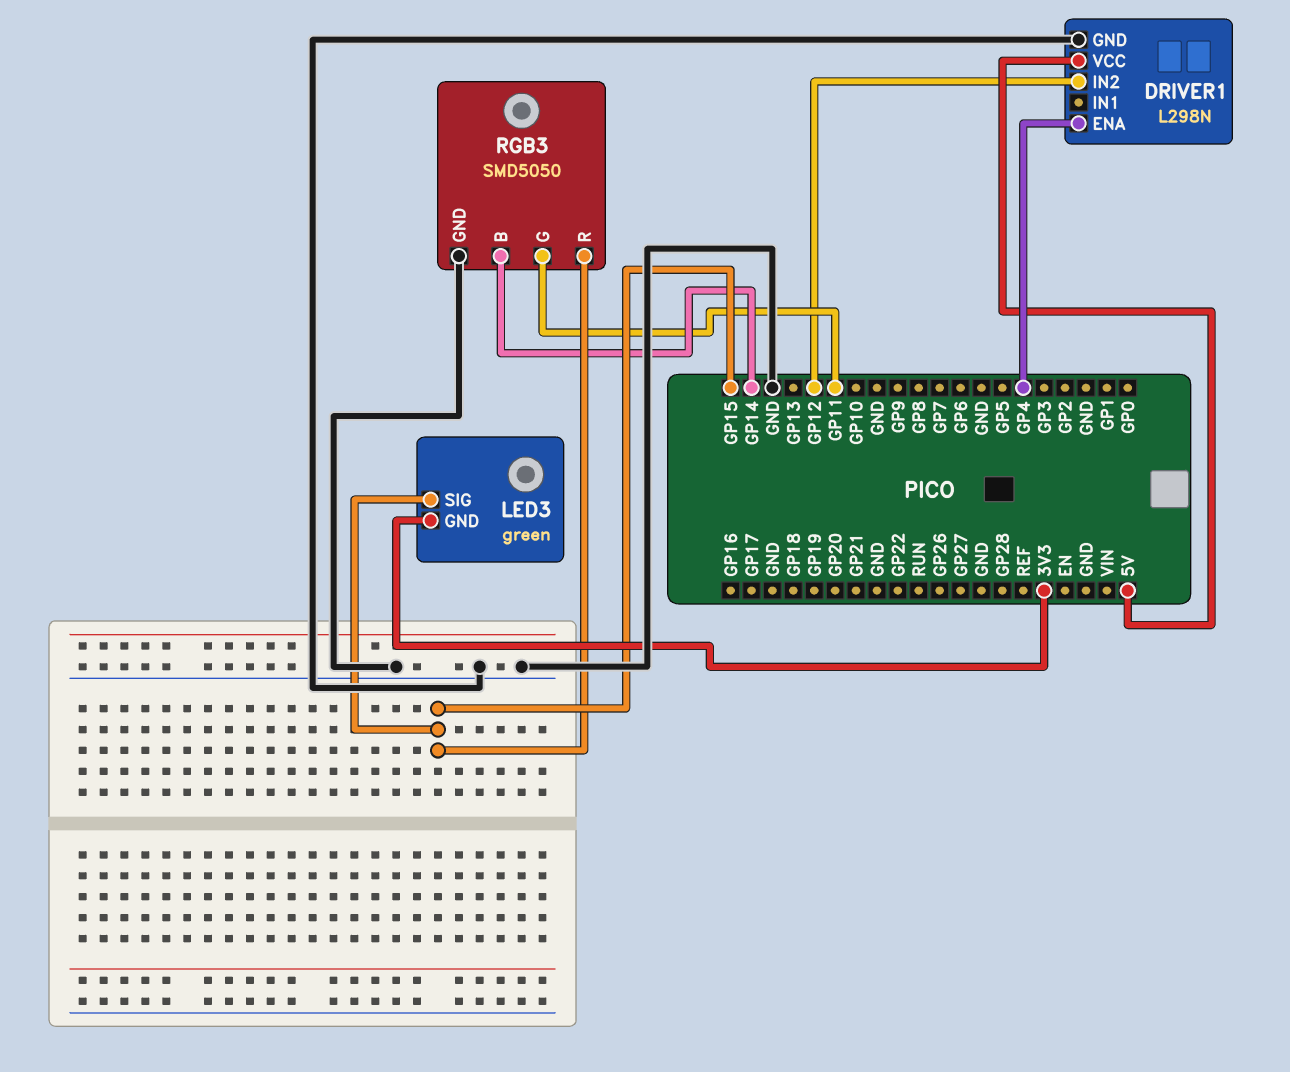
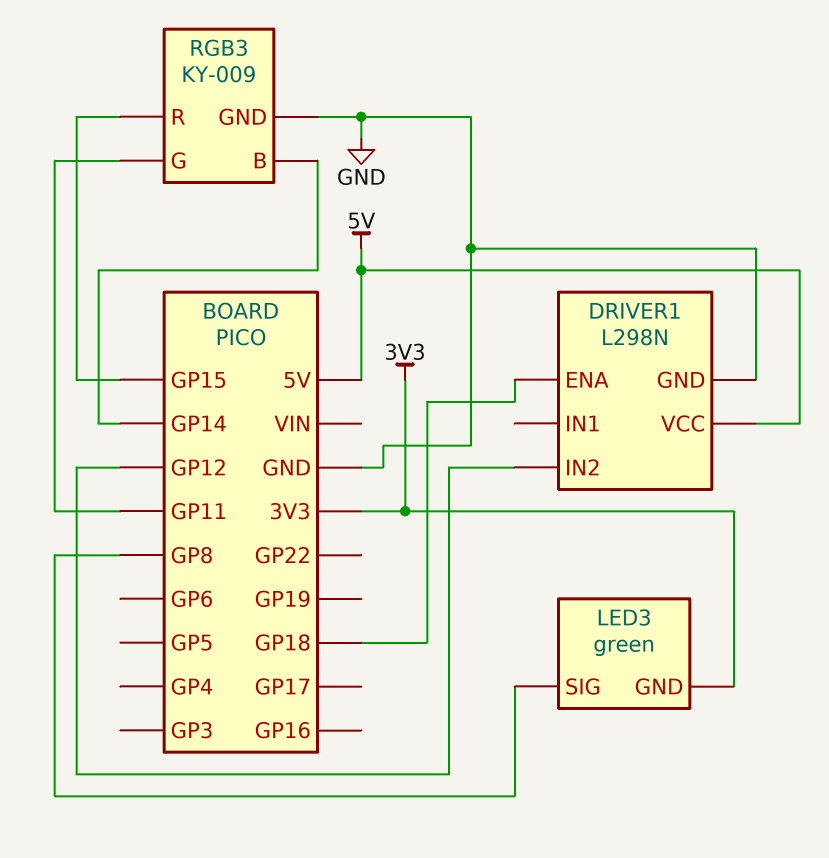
DRIVER1 pin ENA: GP4 -> GP18
LED3 pin SIG: GP15 -> GP8
RGB3: SMD5050 -> KY-009

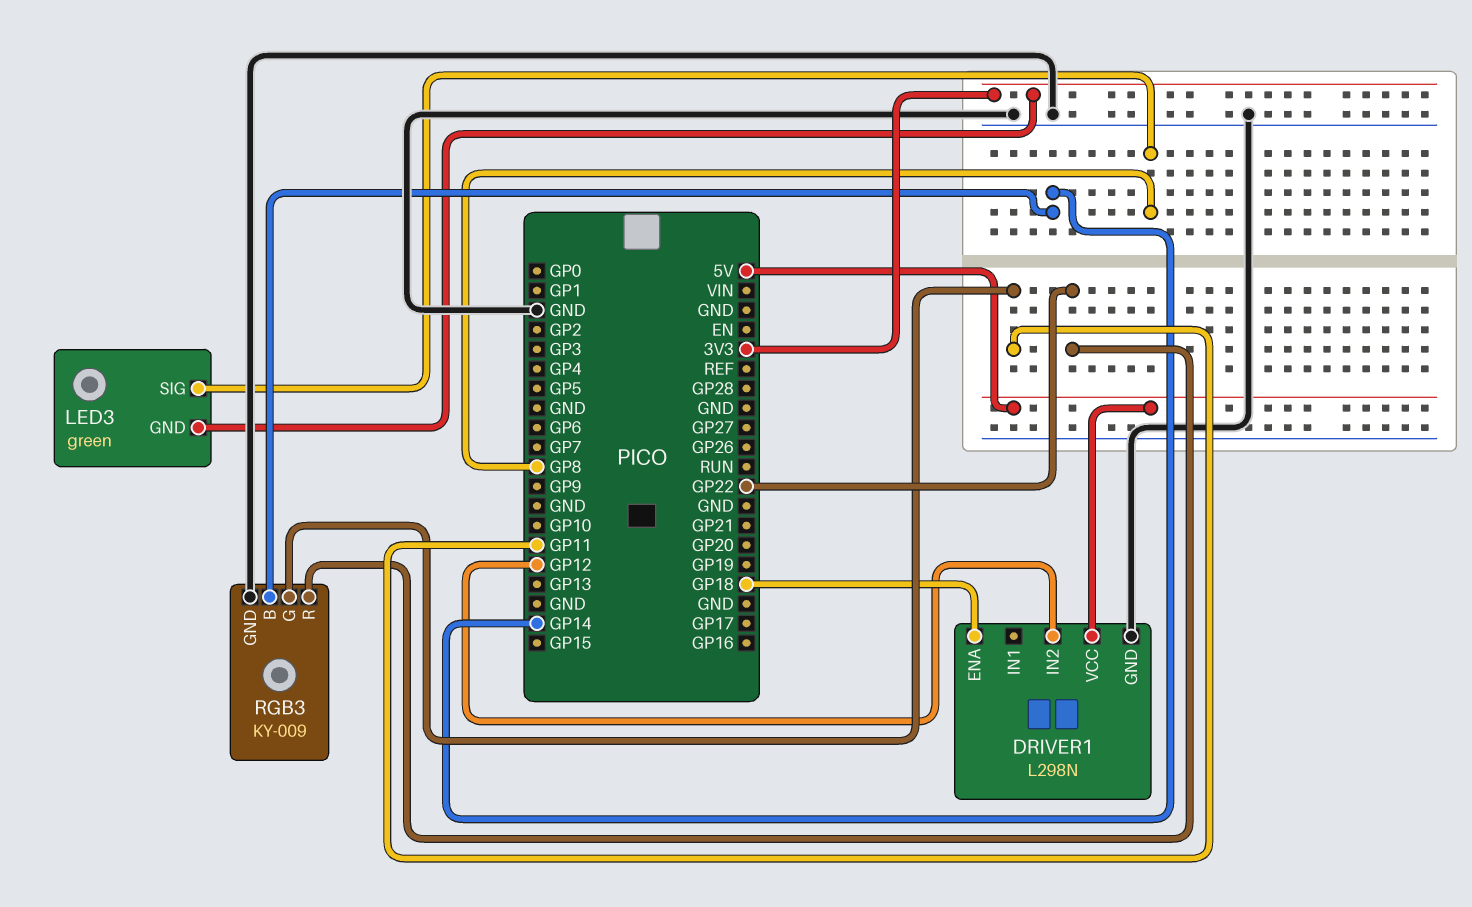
RGB3 pin R: GP15 -> GP22

